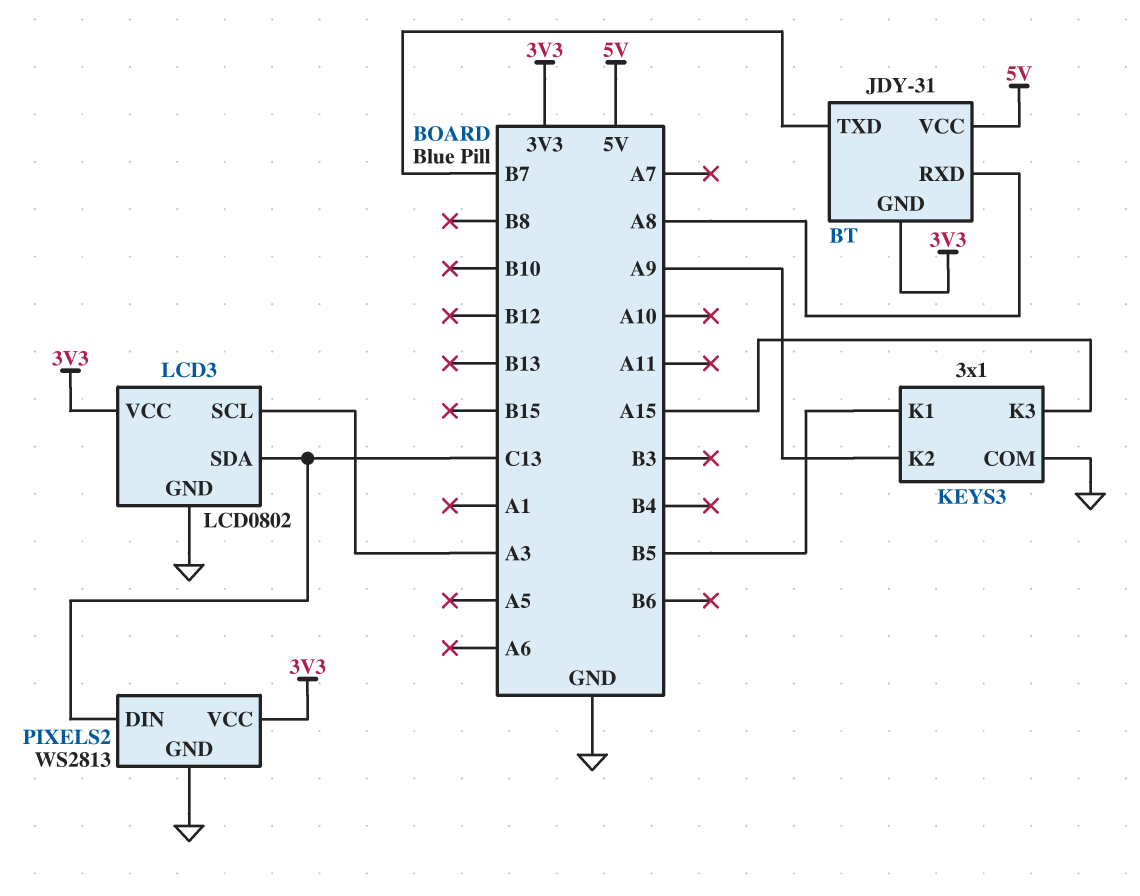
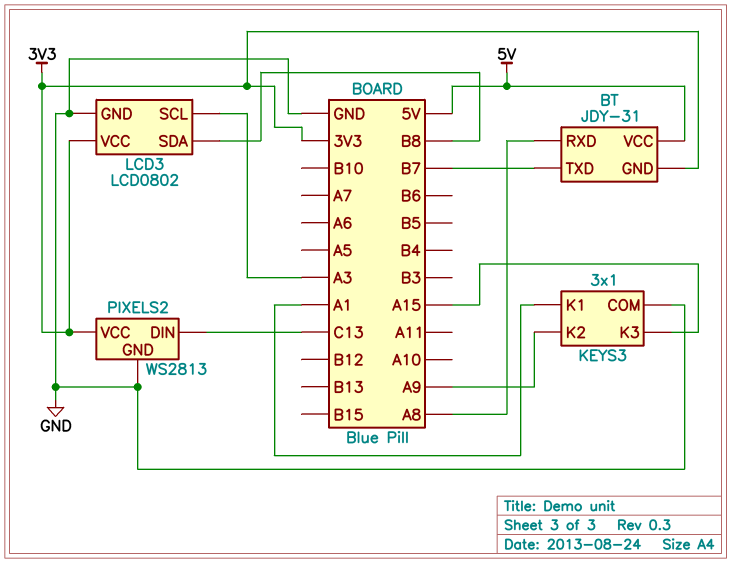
KEYS3 pin K1: B5 -> A1
LCD3 pin SDA: C13 -> B8

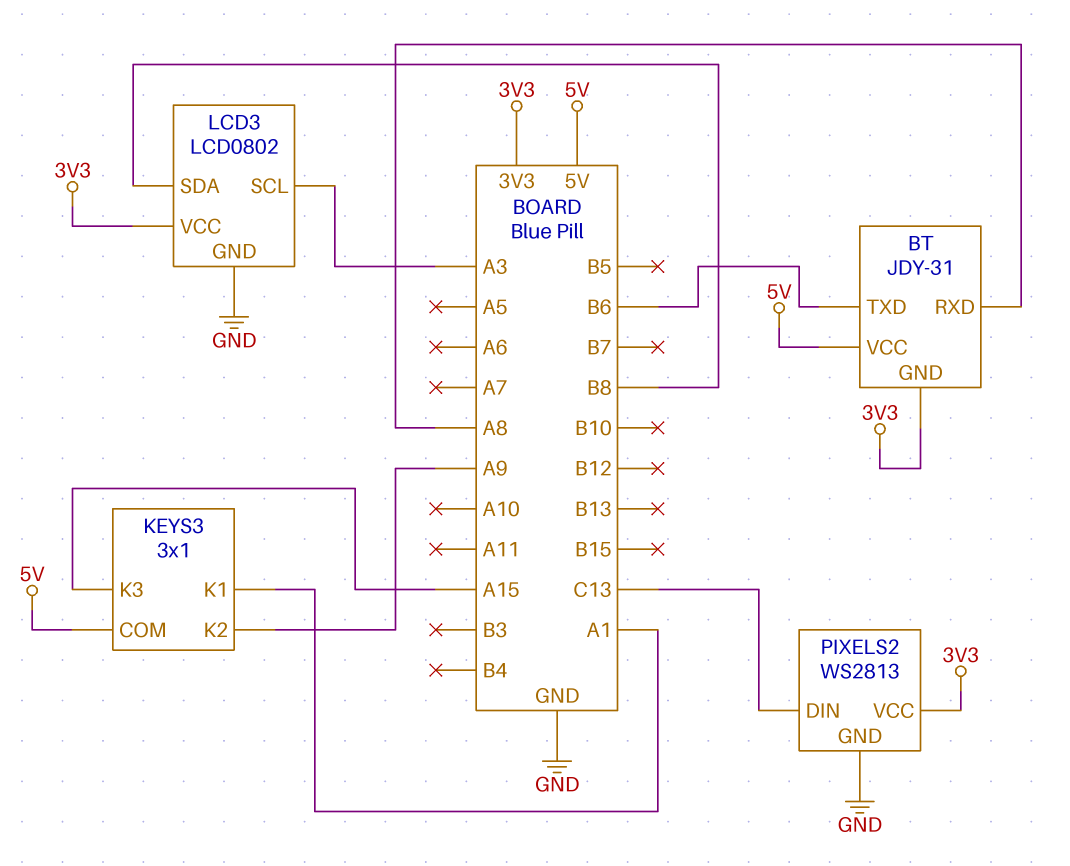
BT pin TXD: B7 -> B6
KEYS3 pin COM: GND -> 5V

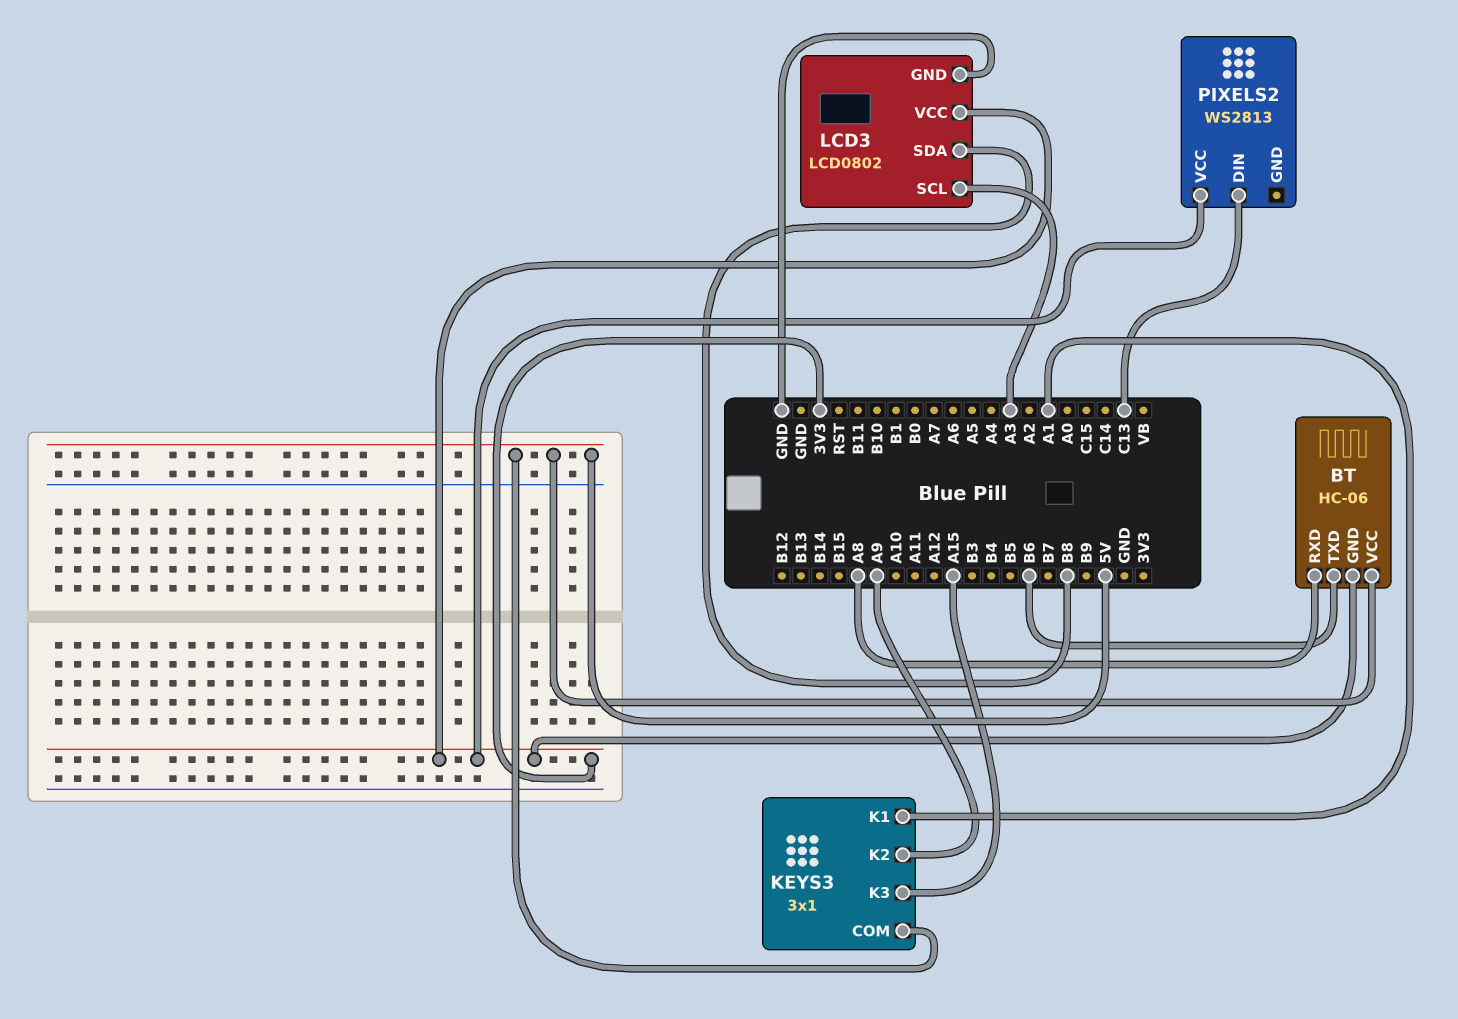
BT: JDY-31 -> HC-06
PIXELS2 pin GND: GND -> none

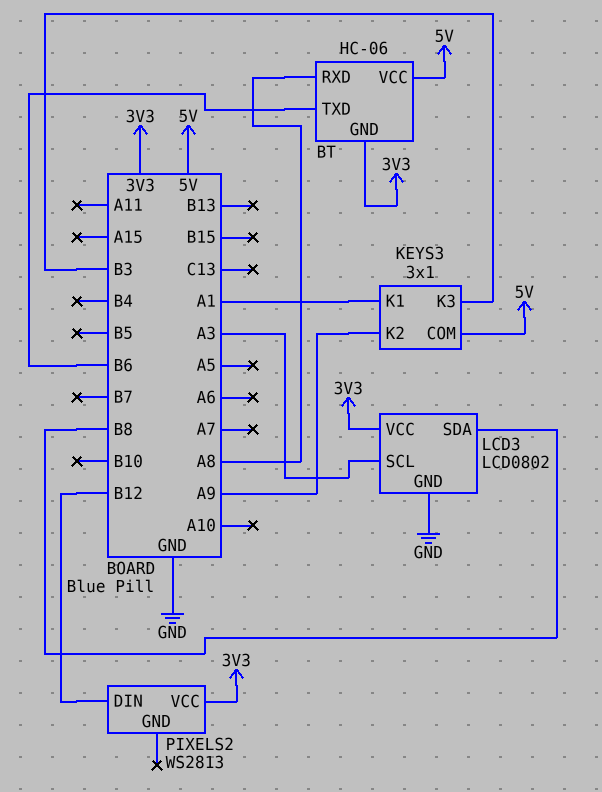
KEYS3 pin K3: A15 -> B3
PIXELS2 pin DIN: C13 -> B12

